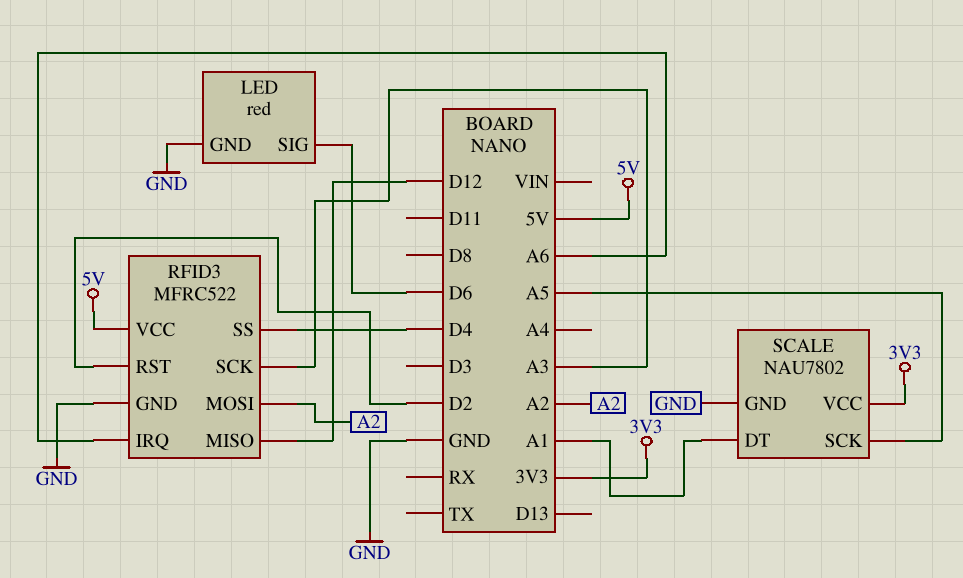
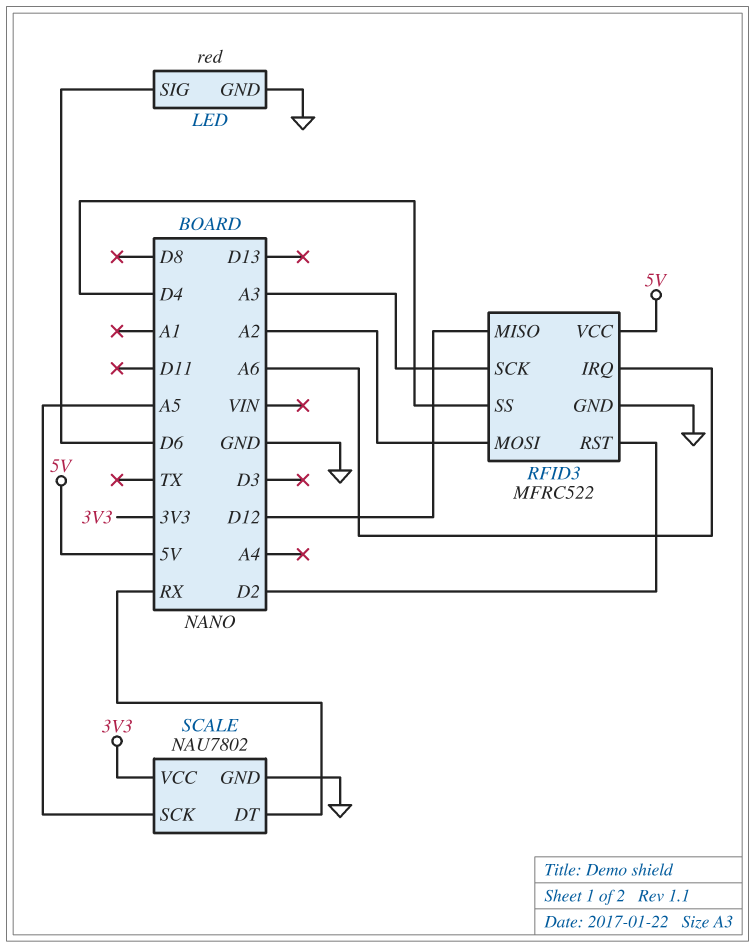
SCALE pin DT: A1 -> RX

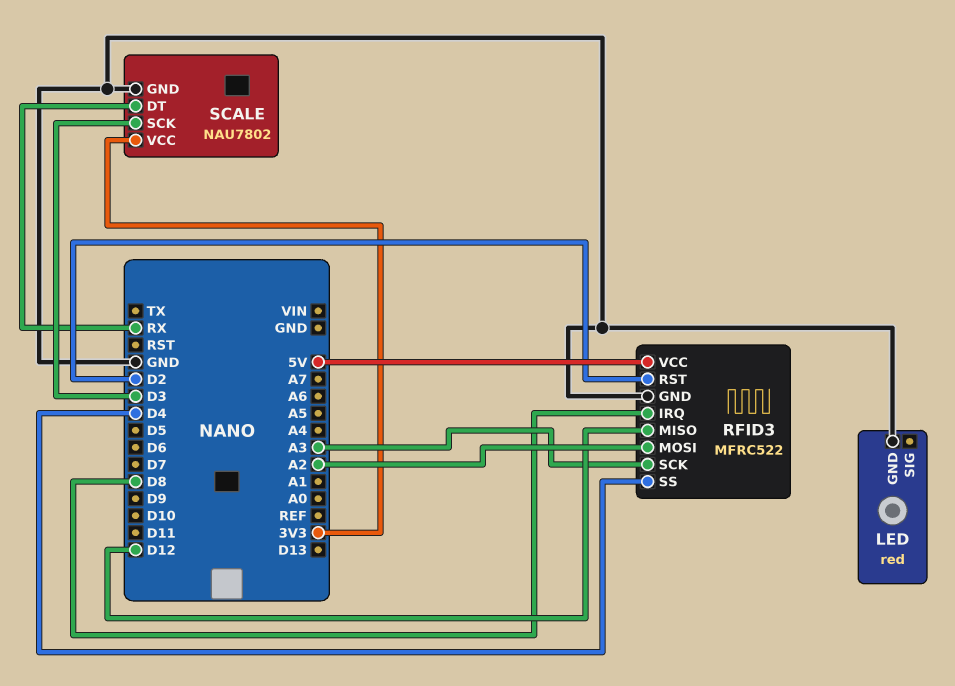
LED pin SIG: D6 -> none
RFID3 pin IRQ: A6 -> D8
SCALE pin SCK: A5 -> D3

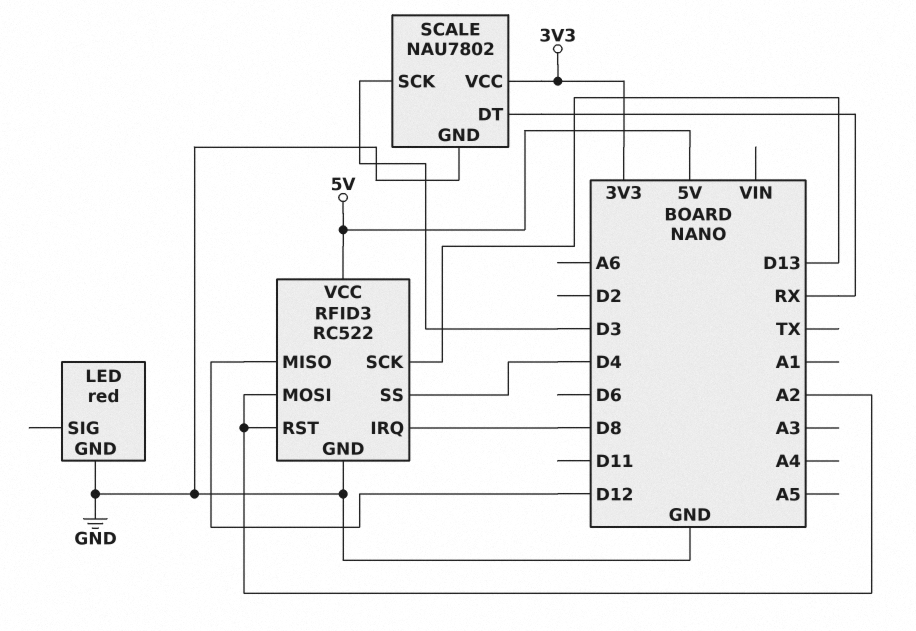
RFID3: MFRC522 -> RC522
RFID3 pin RST: D2 -> A2
RFID3 pin SCK: A3 -> D13

